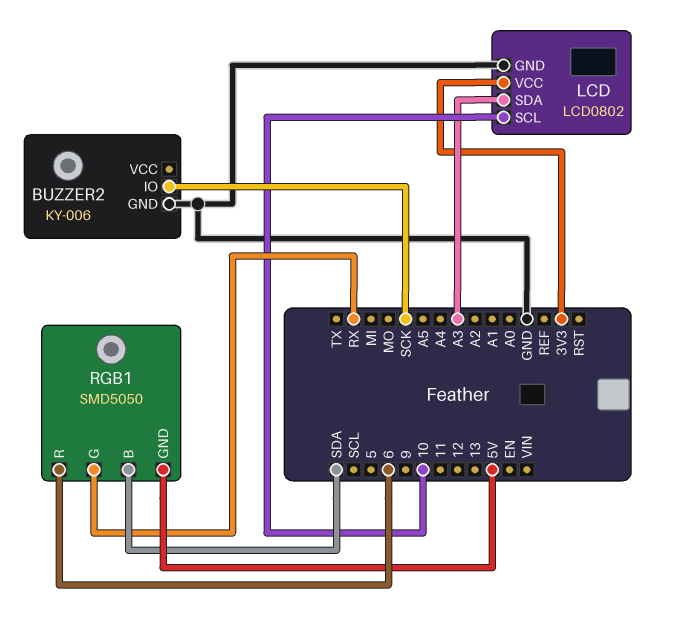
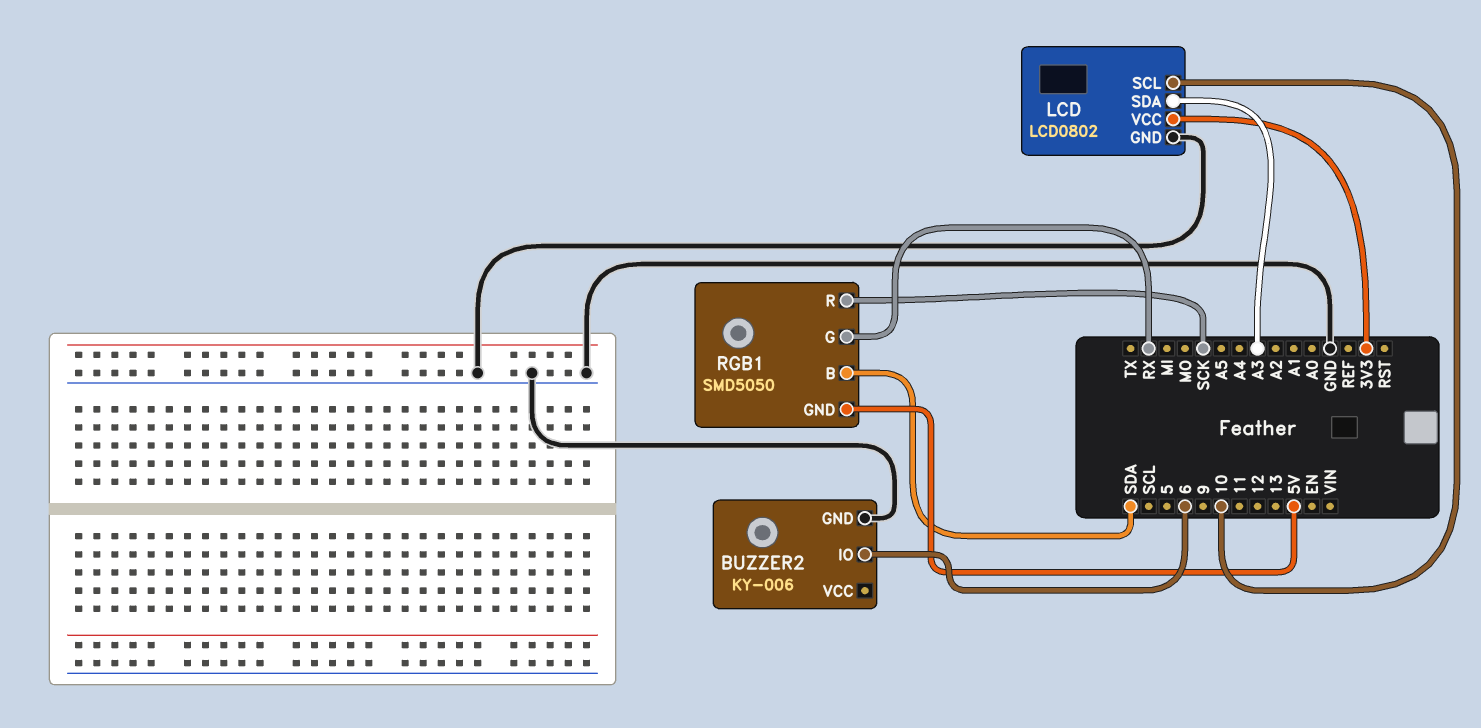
BUZZER2 pin IO: SCK -> 6
RGB1 pin R: 6 -> SCK

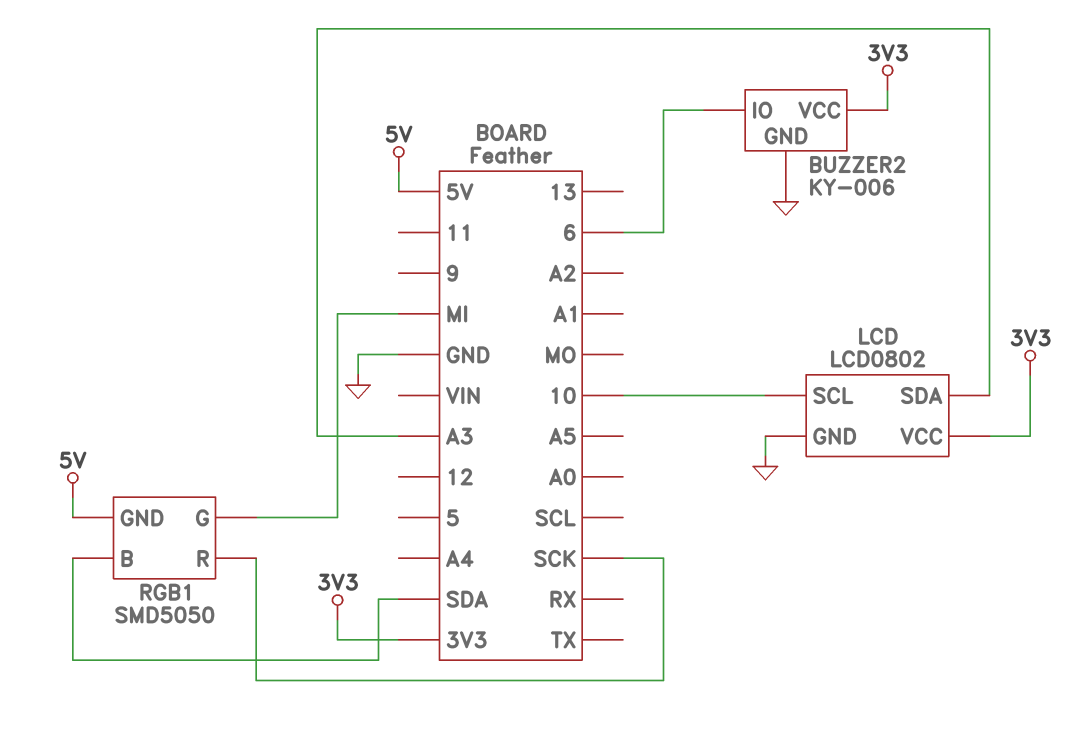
BUZZER2 pin VCC: none -> 3V3
RGB1 pin G: RX -> MI

